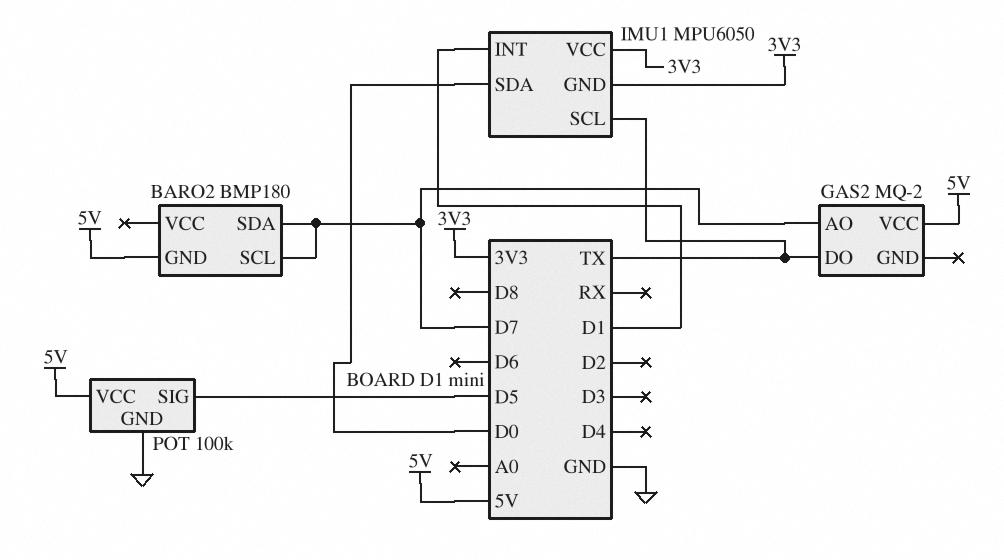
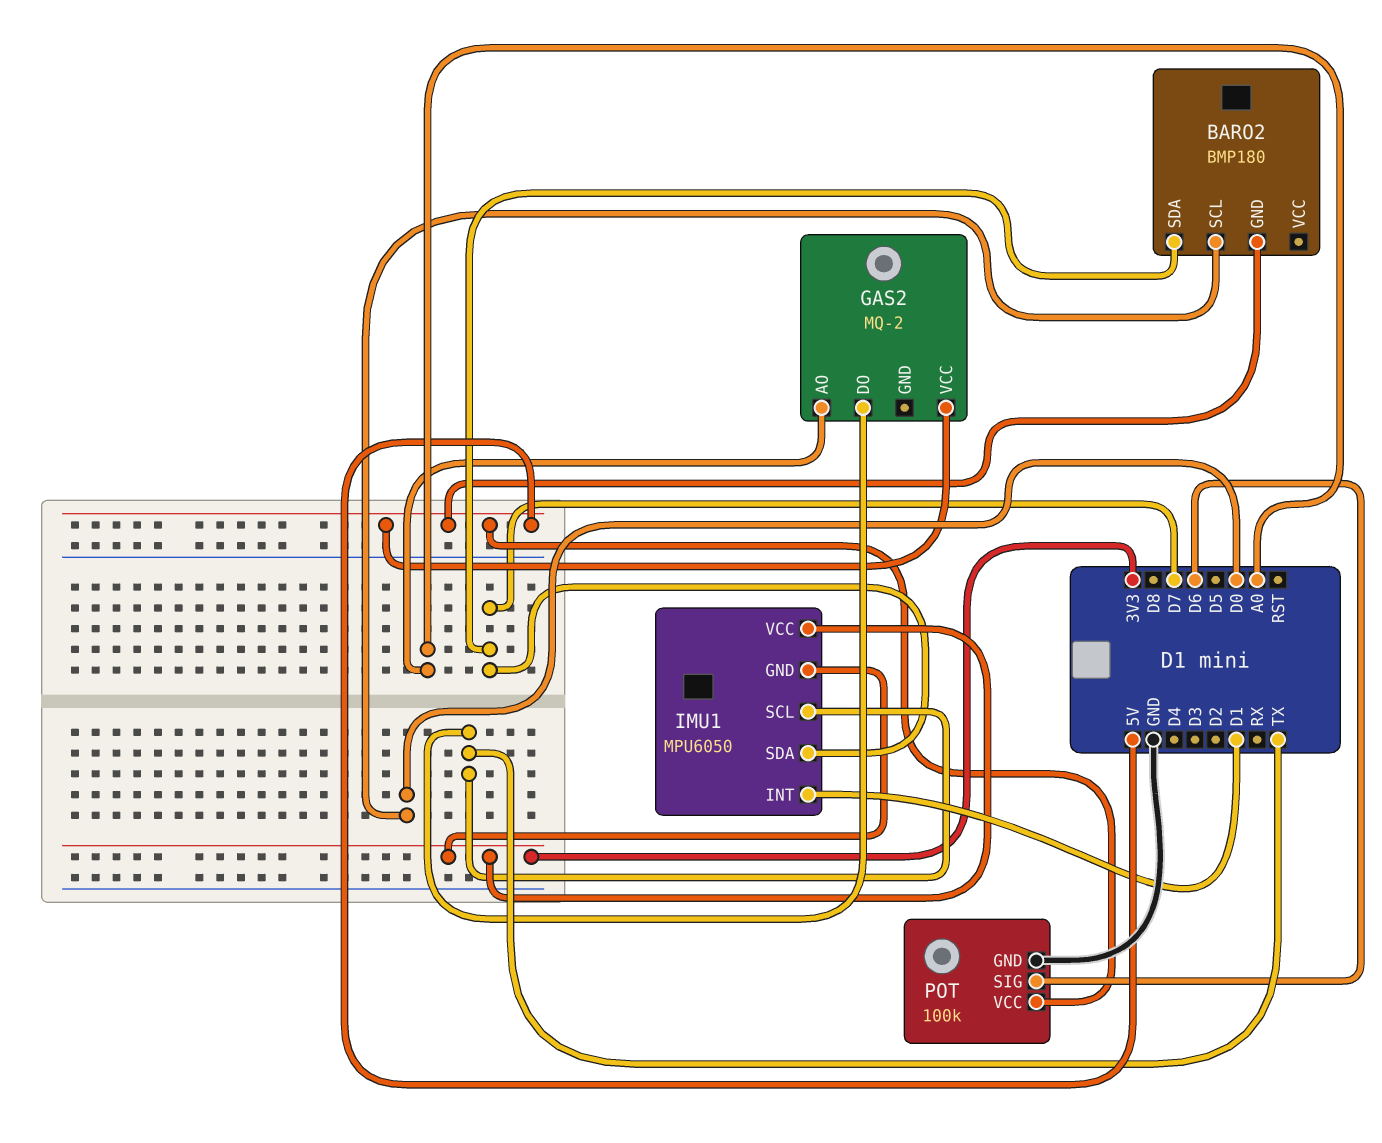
BARO2 pin SCL: D7 -> D0
GAS2 pin AO: D7 -> A0
IMU1 pin SDA: D0 -> D7
POT pin SIG: D5 -> D6

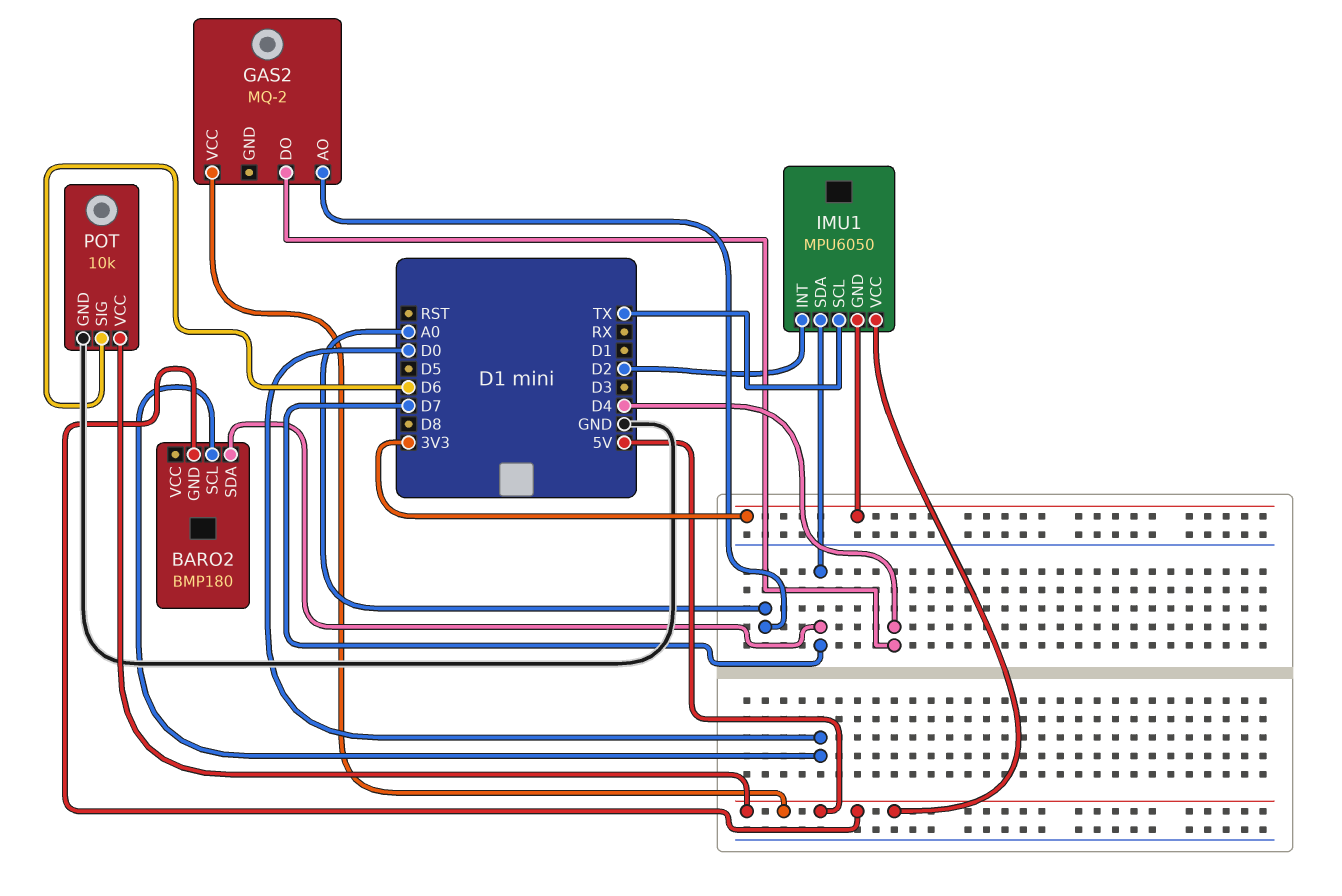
GAS2 pin DO: TX -> D4
IMU1 pin INT: D1 -> D2
IMU1 pin VCC: 3V3 -> 5V
POT: 100k -> 10k

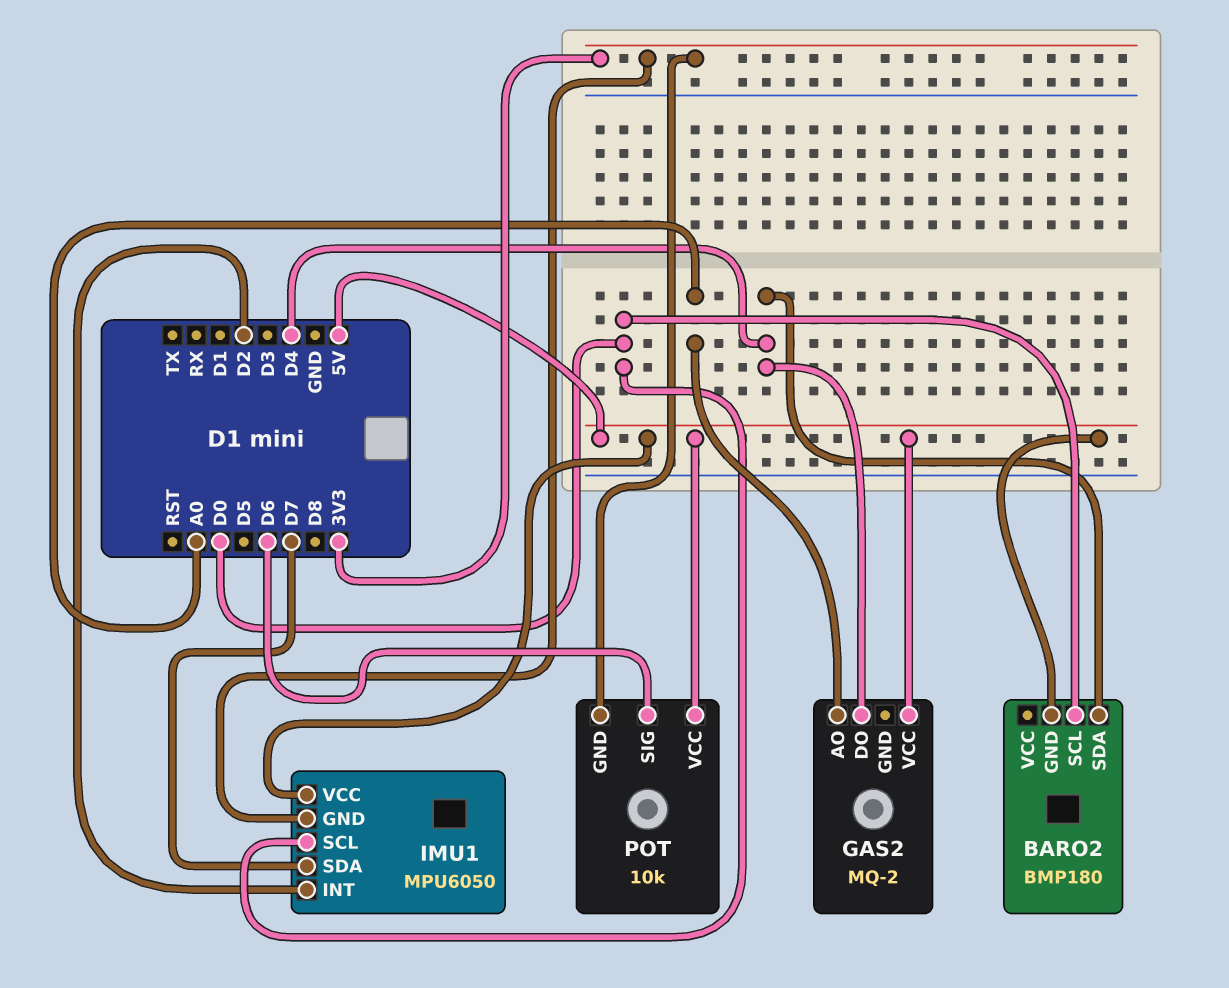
BARO2 pin SDA: D7 -> D4
IMU1 pin SCL: TX -> D0
POT pin GND: GND -> 3V3

